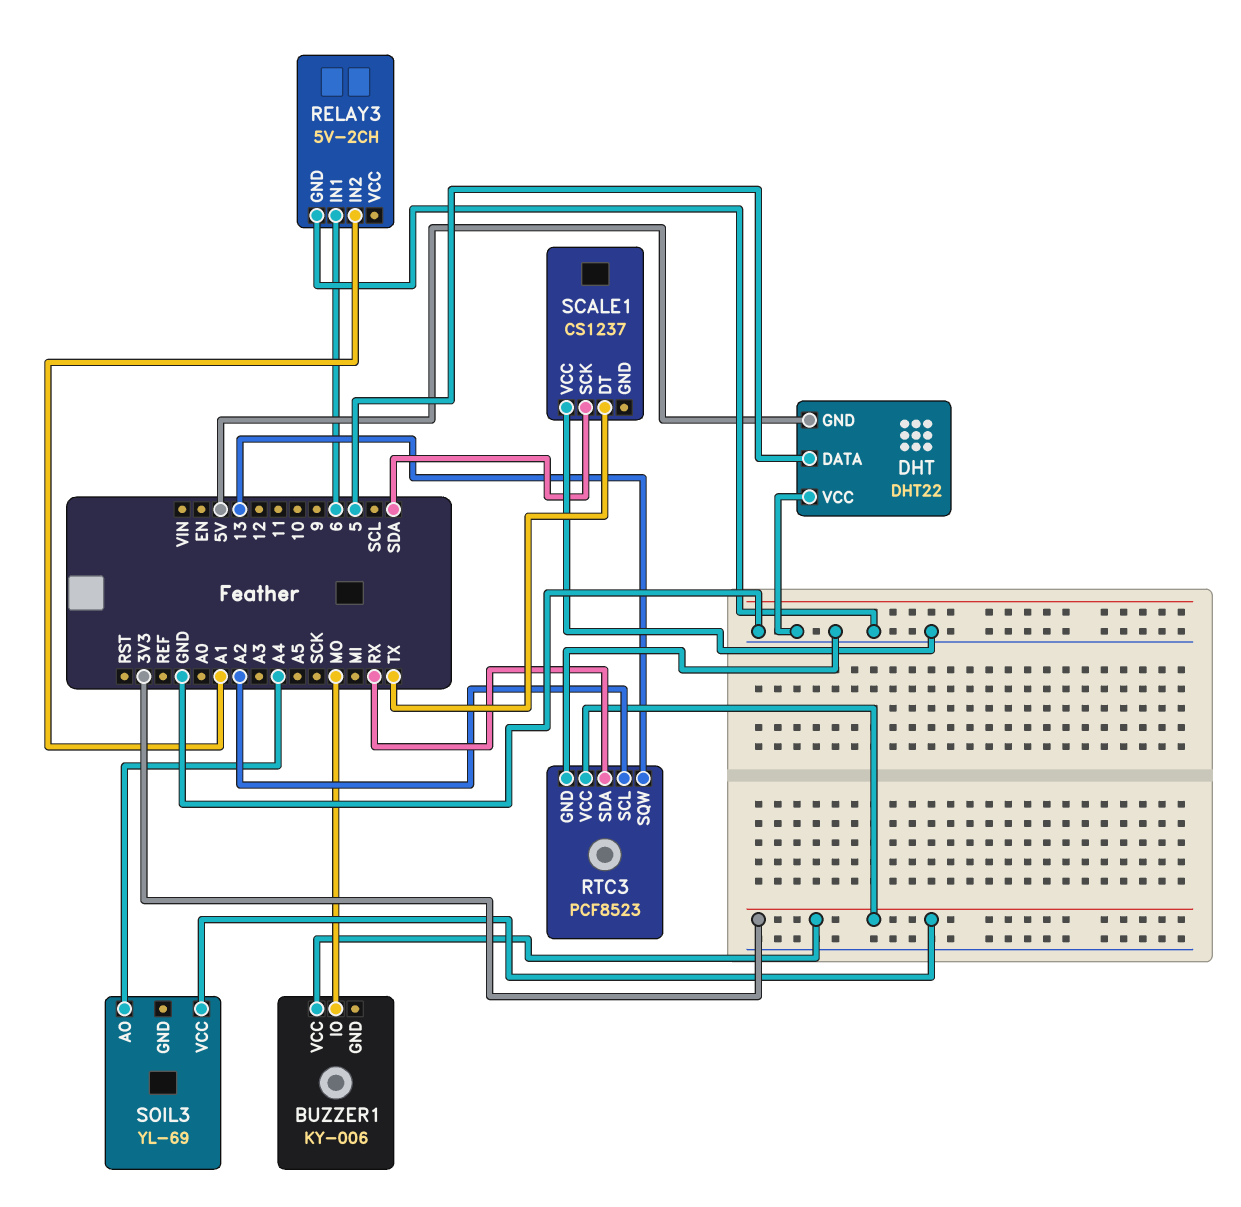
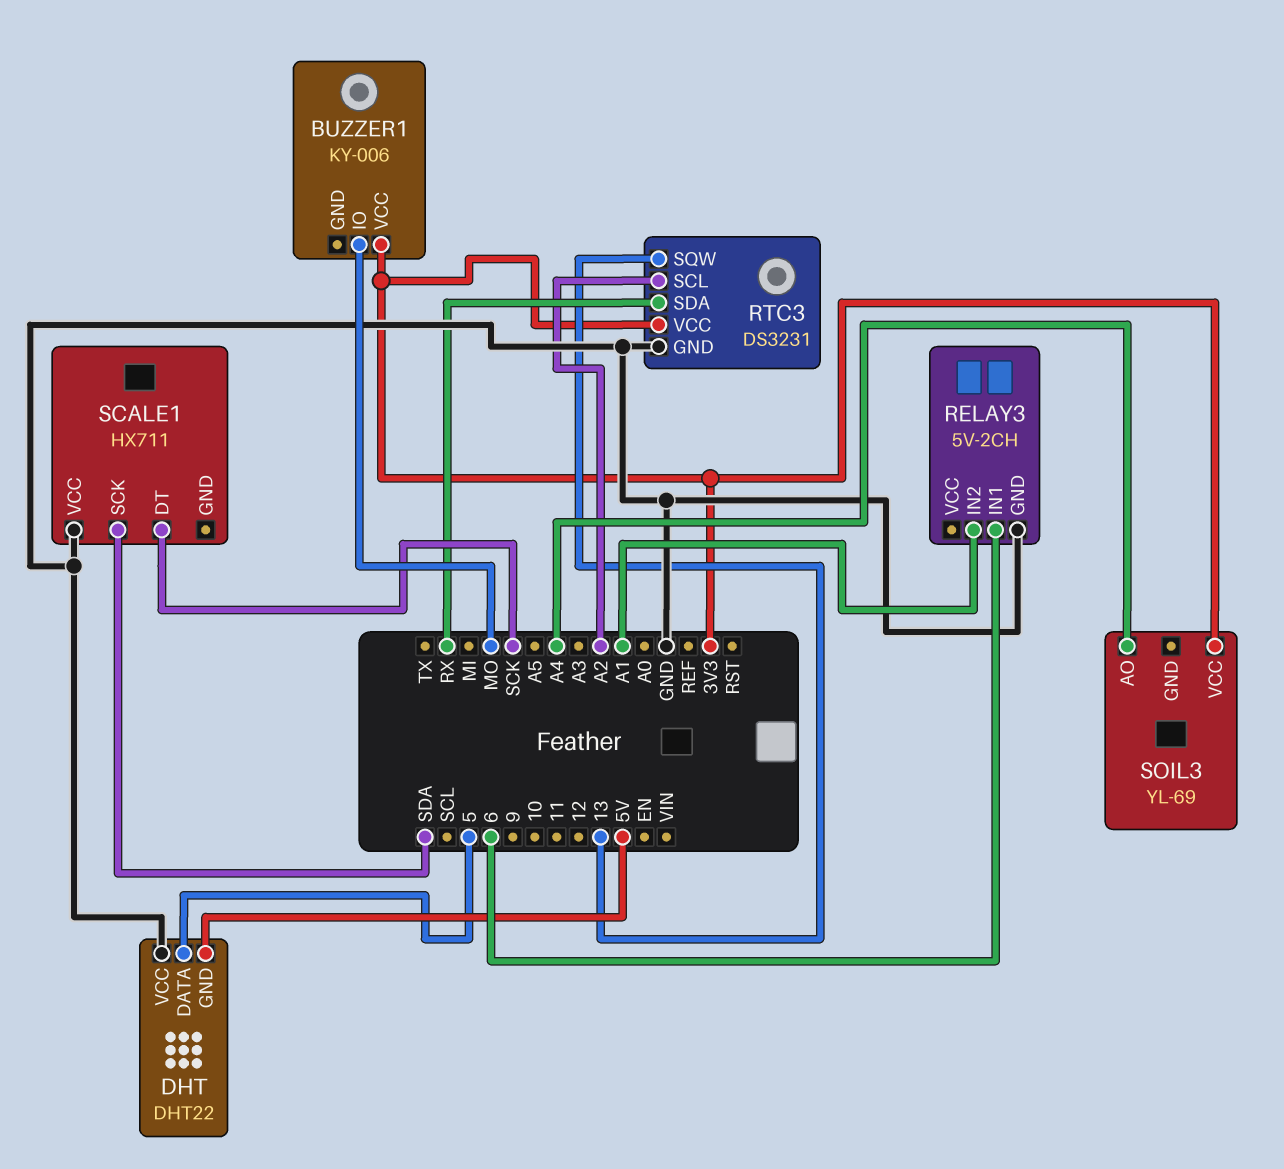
RTC3: PCF8523 -> DS3231
SCALE1: CS1237 -> HX711
SCALE1 pin DT: TX -> SCK

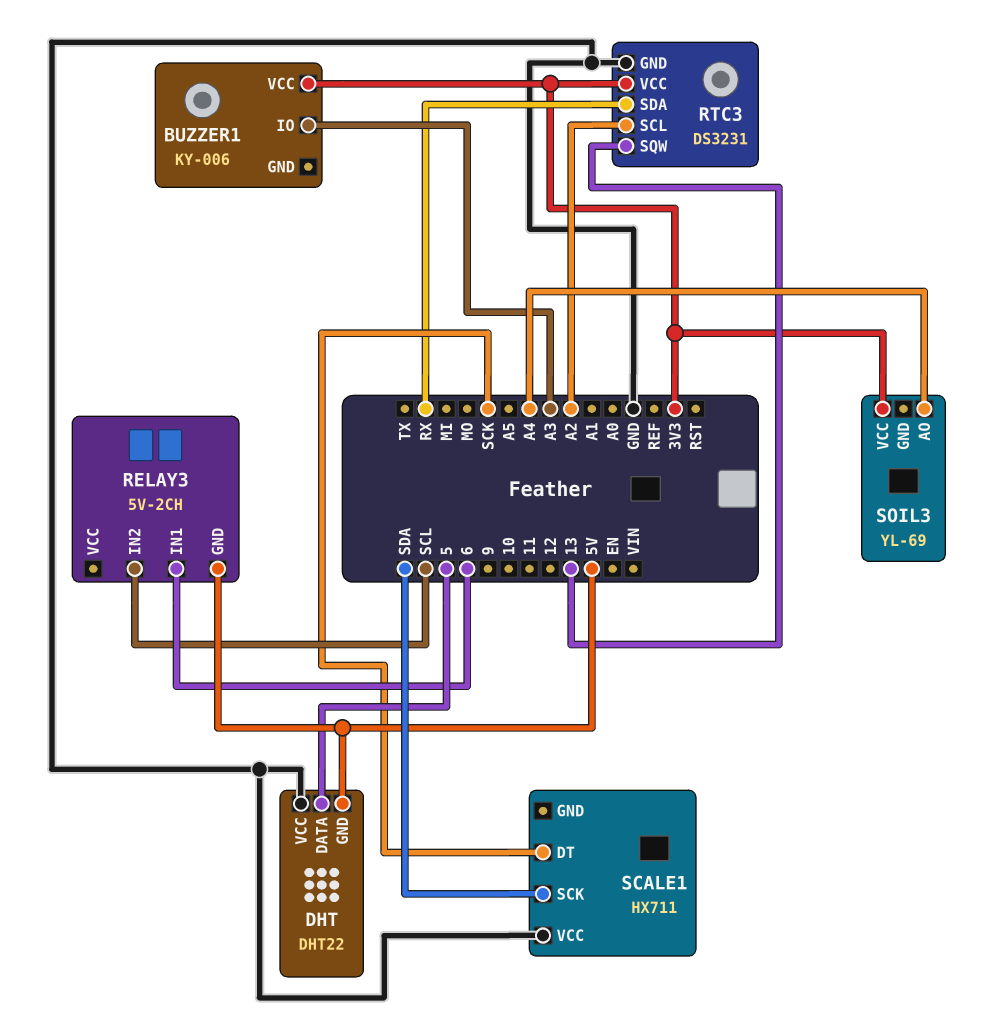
BUZZER1 pin IO: MO -> A3
RELAY3 pin GND: GND -> 5V
RELAY3 pin IN2: A1 -> SCL

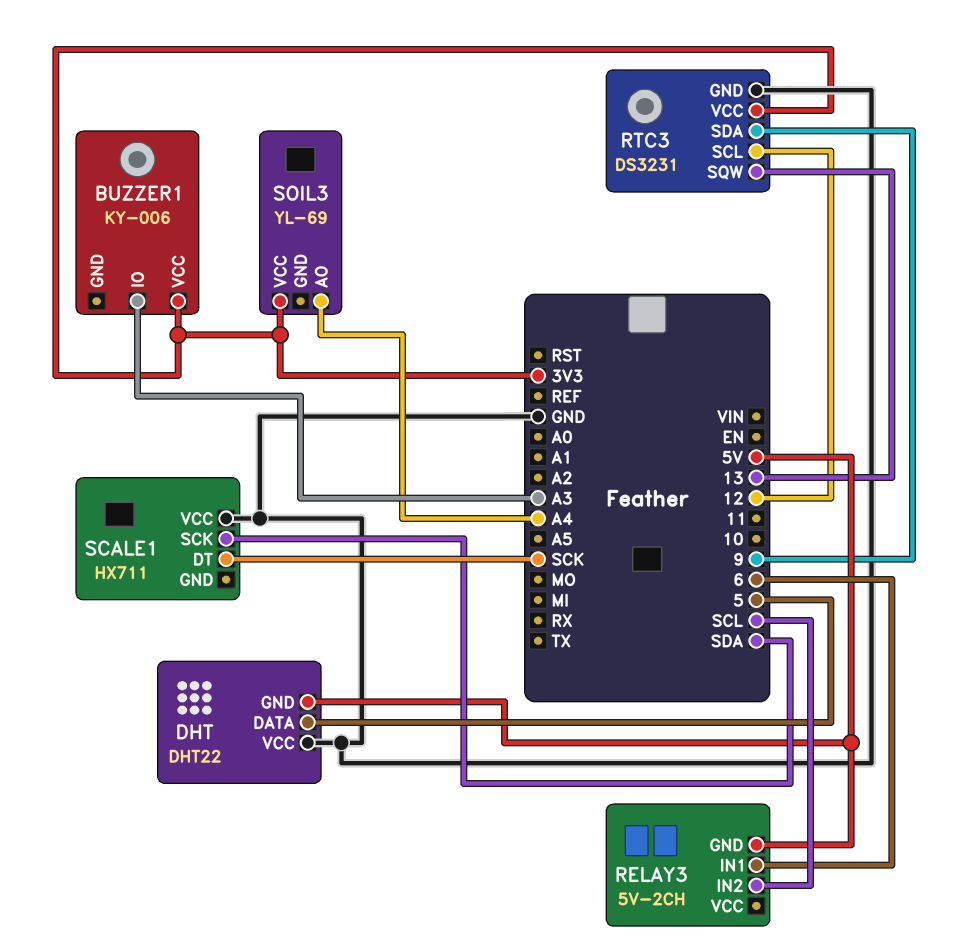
RTC3 pin SCL: A2 -> 12
RTC3 pin SDA: RX -> 9

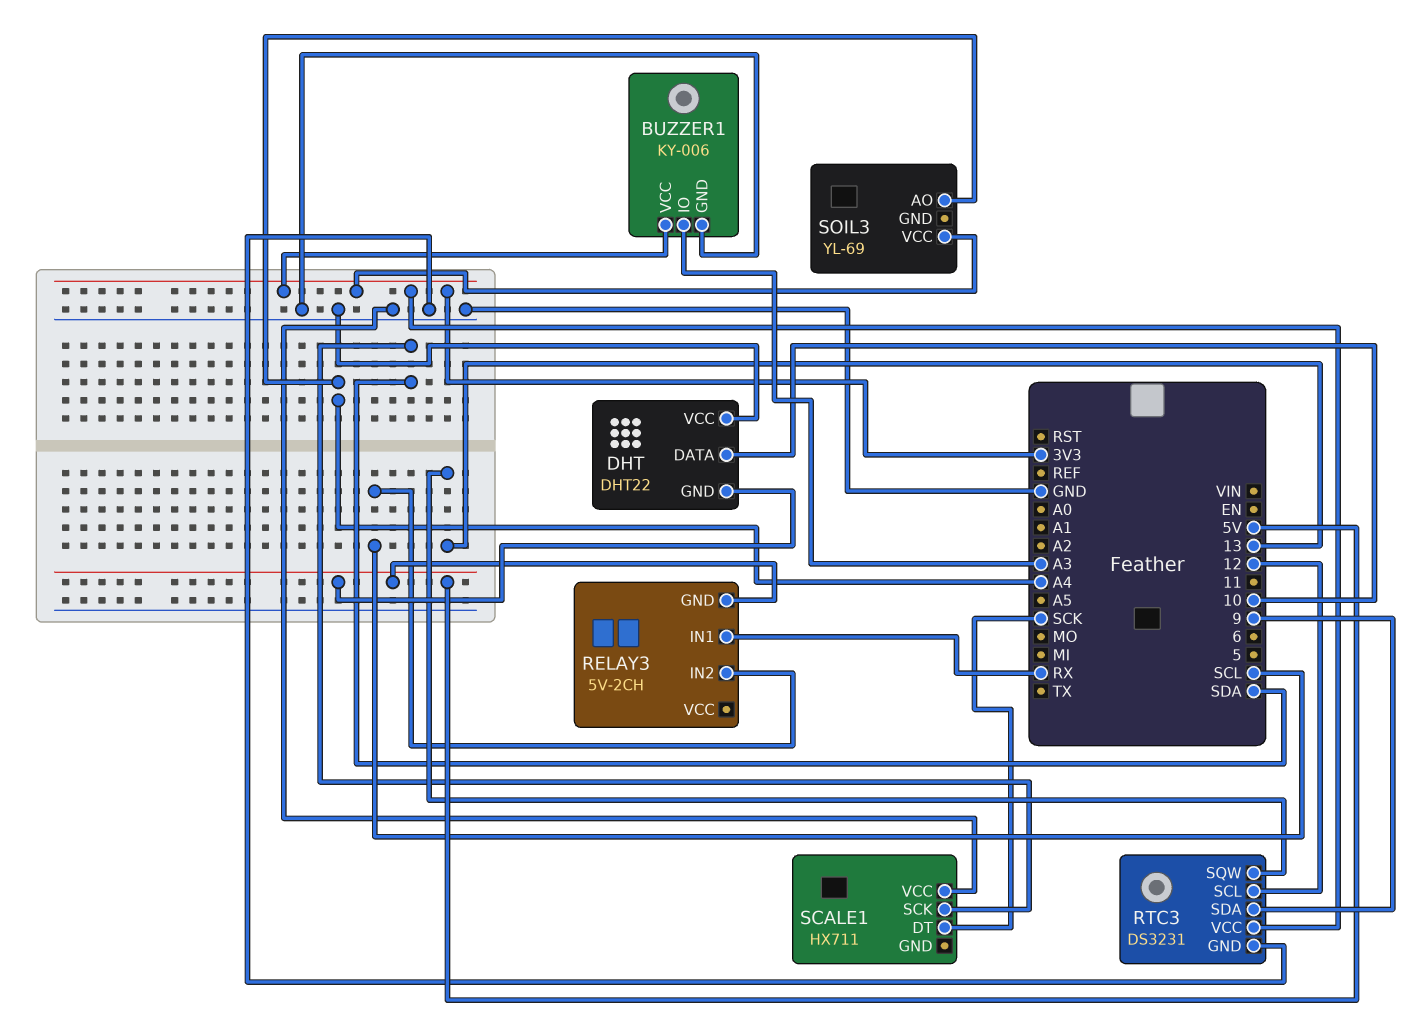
BUZZER1 pin GND: none -> GND
DHT pin DATA: 5 -> 10
RELAY3 pin IN1: 6 -> RX

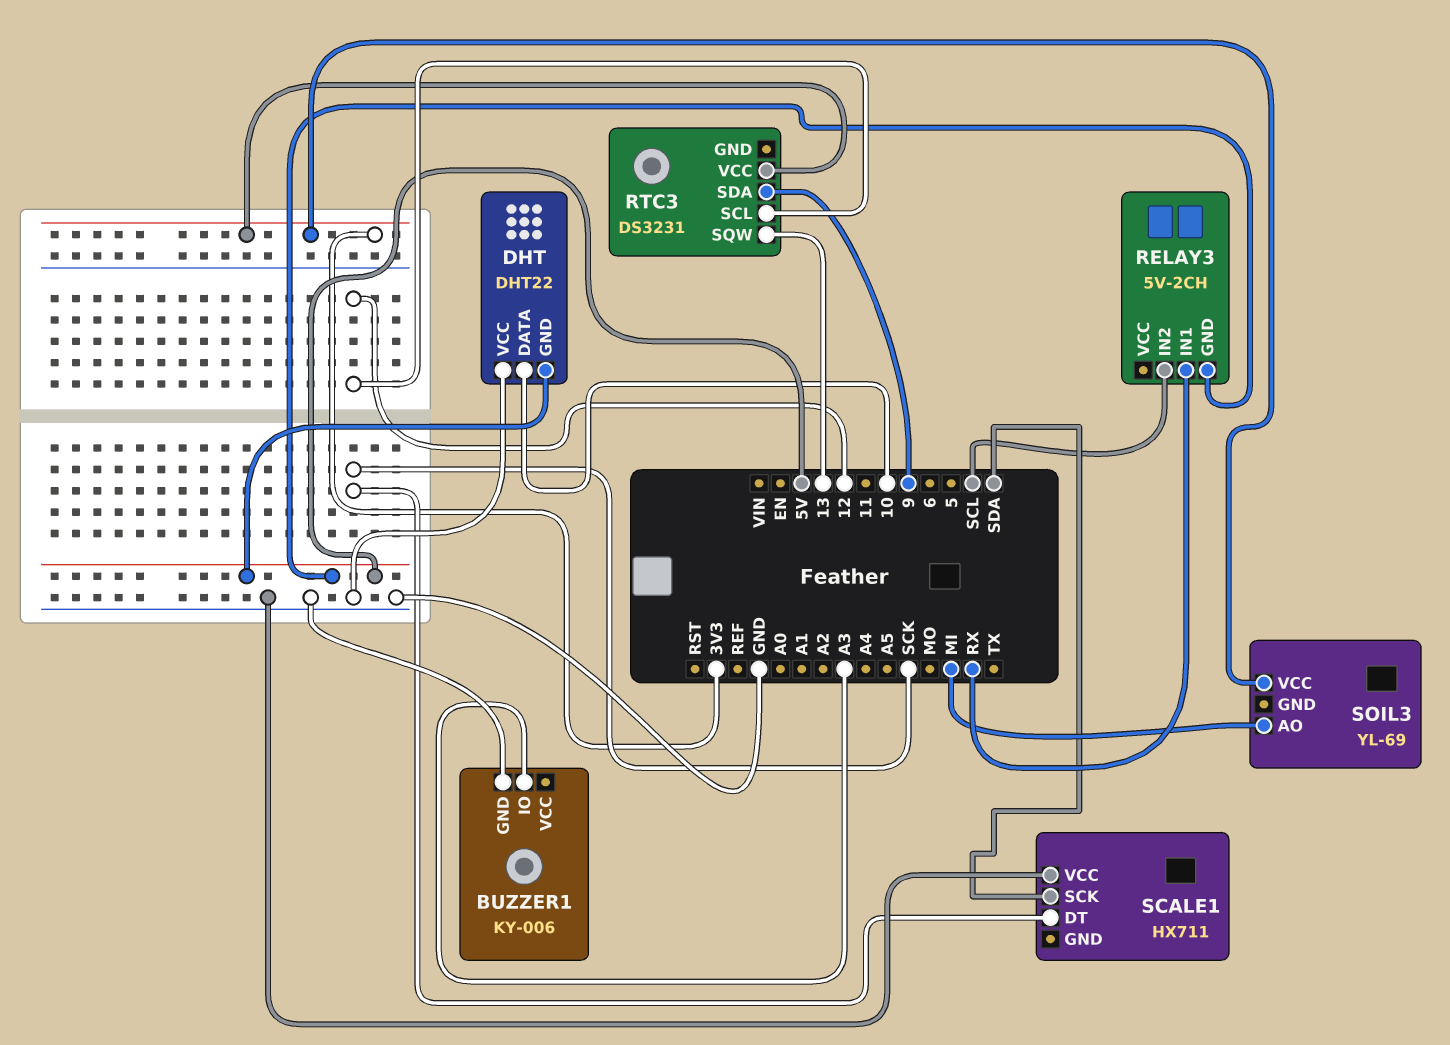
BUZZER1 pin VCC: 3V3 -> none
RTC3 pin GND: GND -> none
SOIL3 pin AO: A4 -> MI

